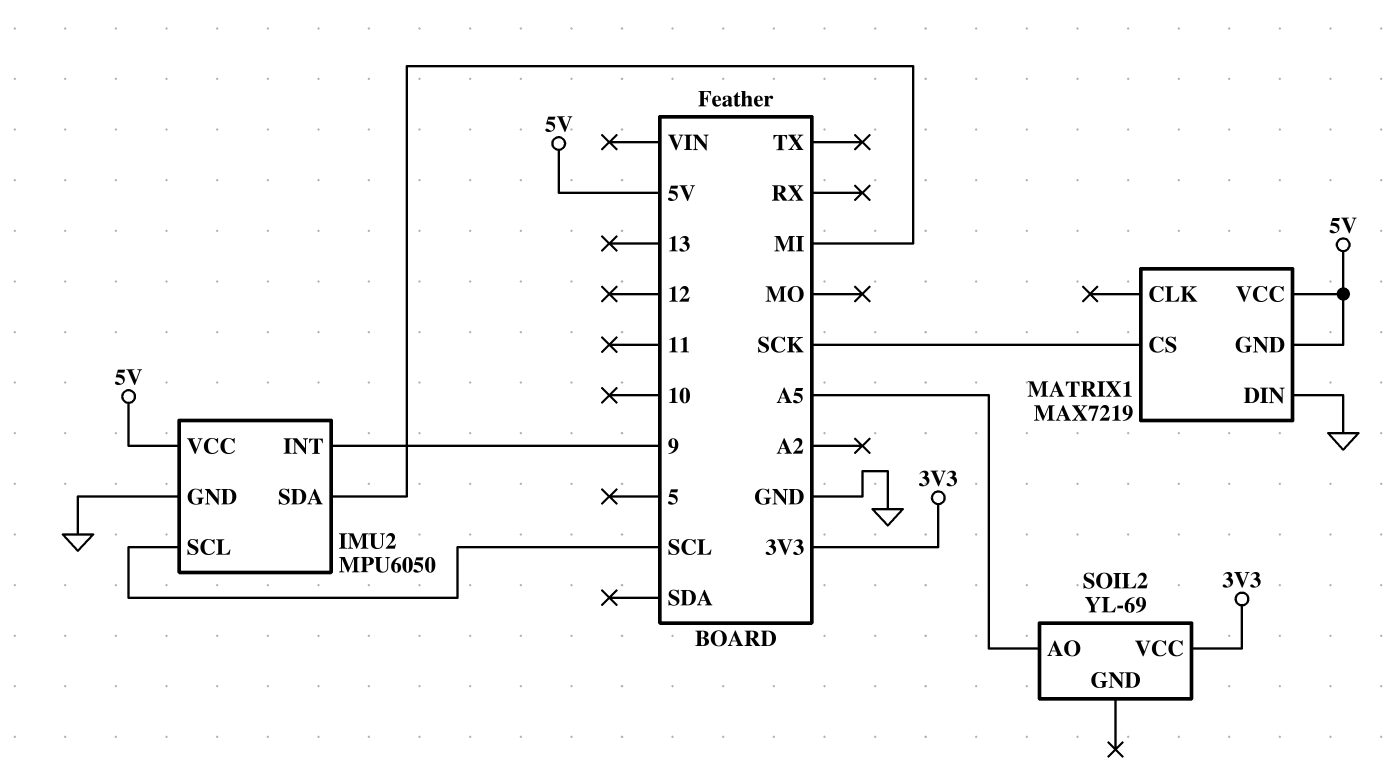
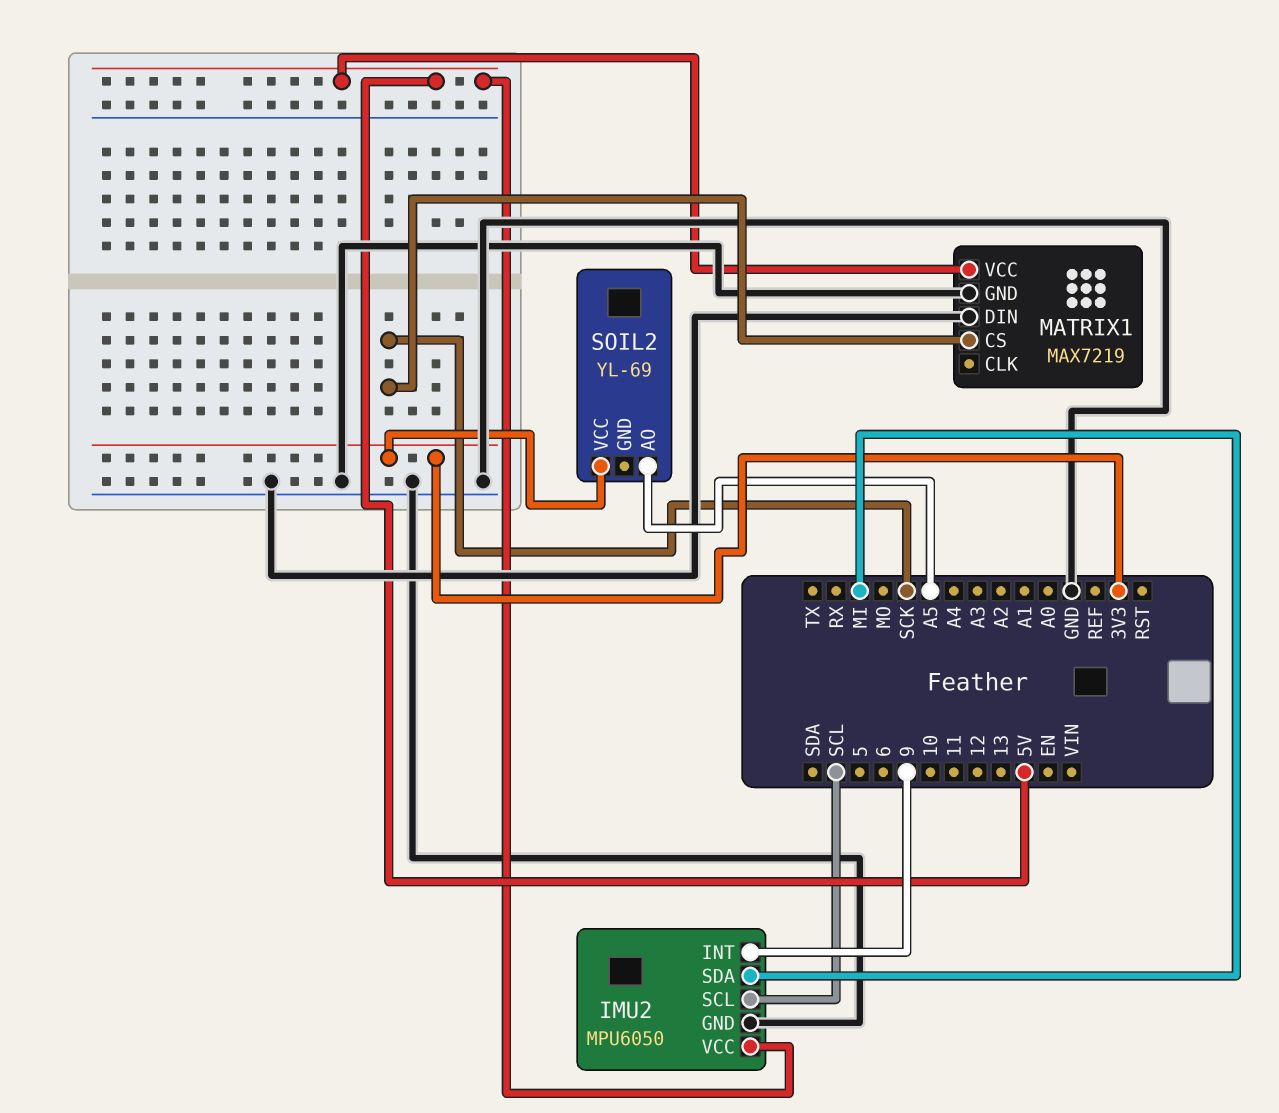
MATRIX1 pin GND: 5V -> GND

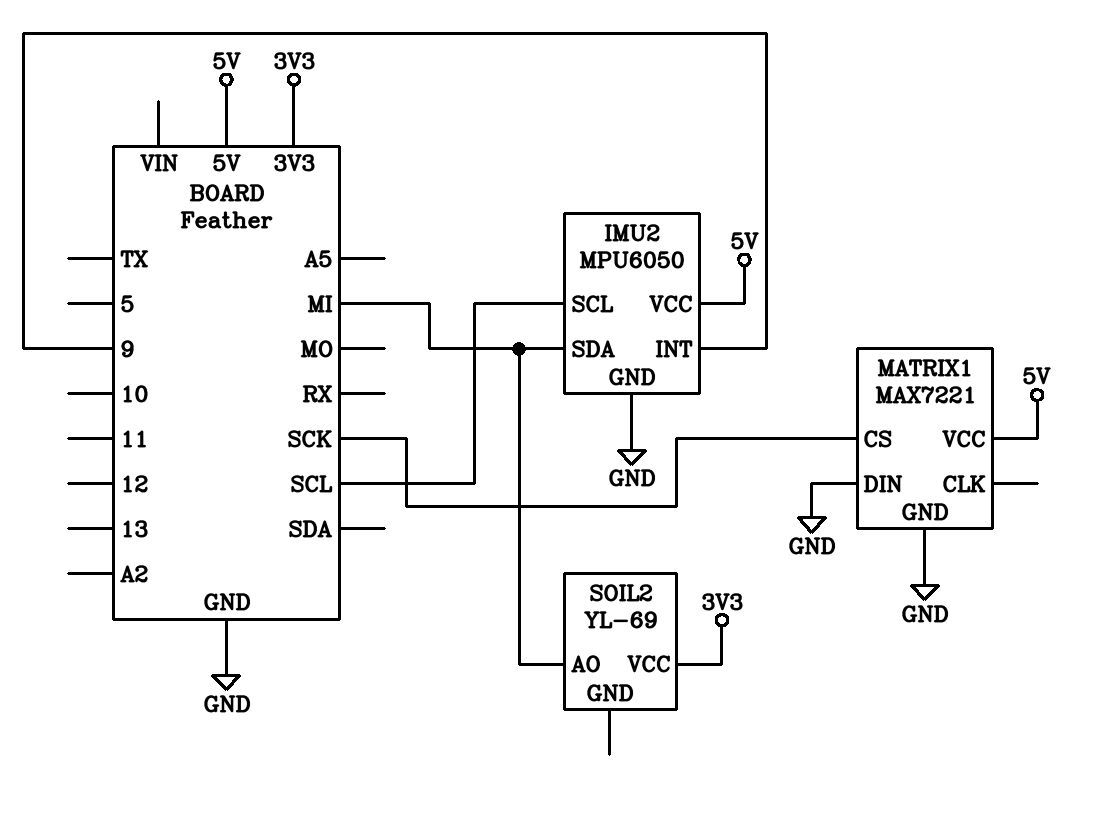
MATRIX1: MAX7219 -> MAX7221
SOIL2 pin AO: A5 -> MI

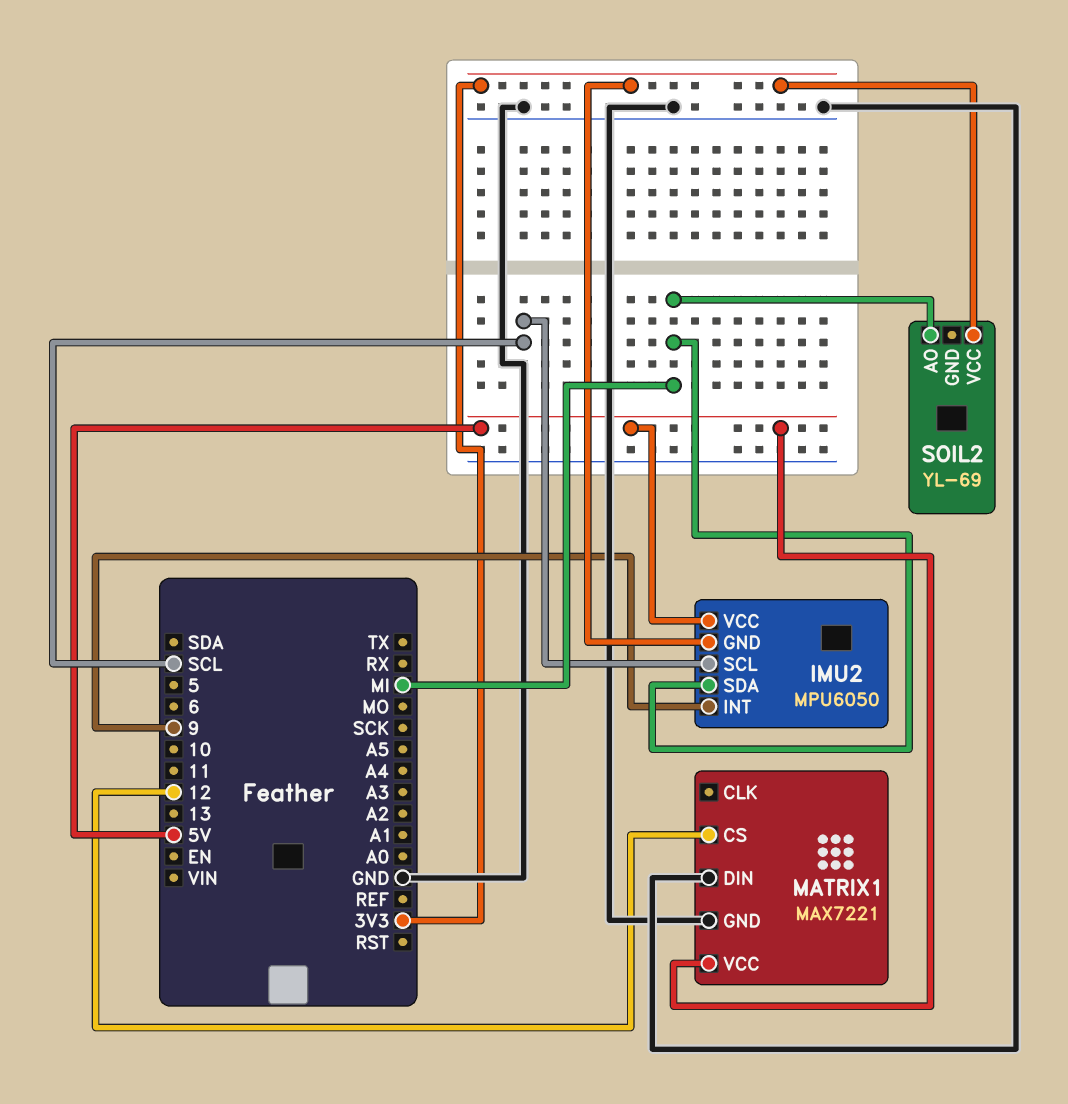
IMU2 pin GND: GND -> 3V3
MATRIX1 pin CS: SCK -> 12

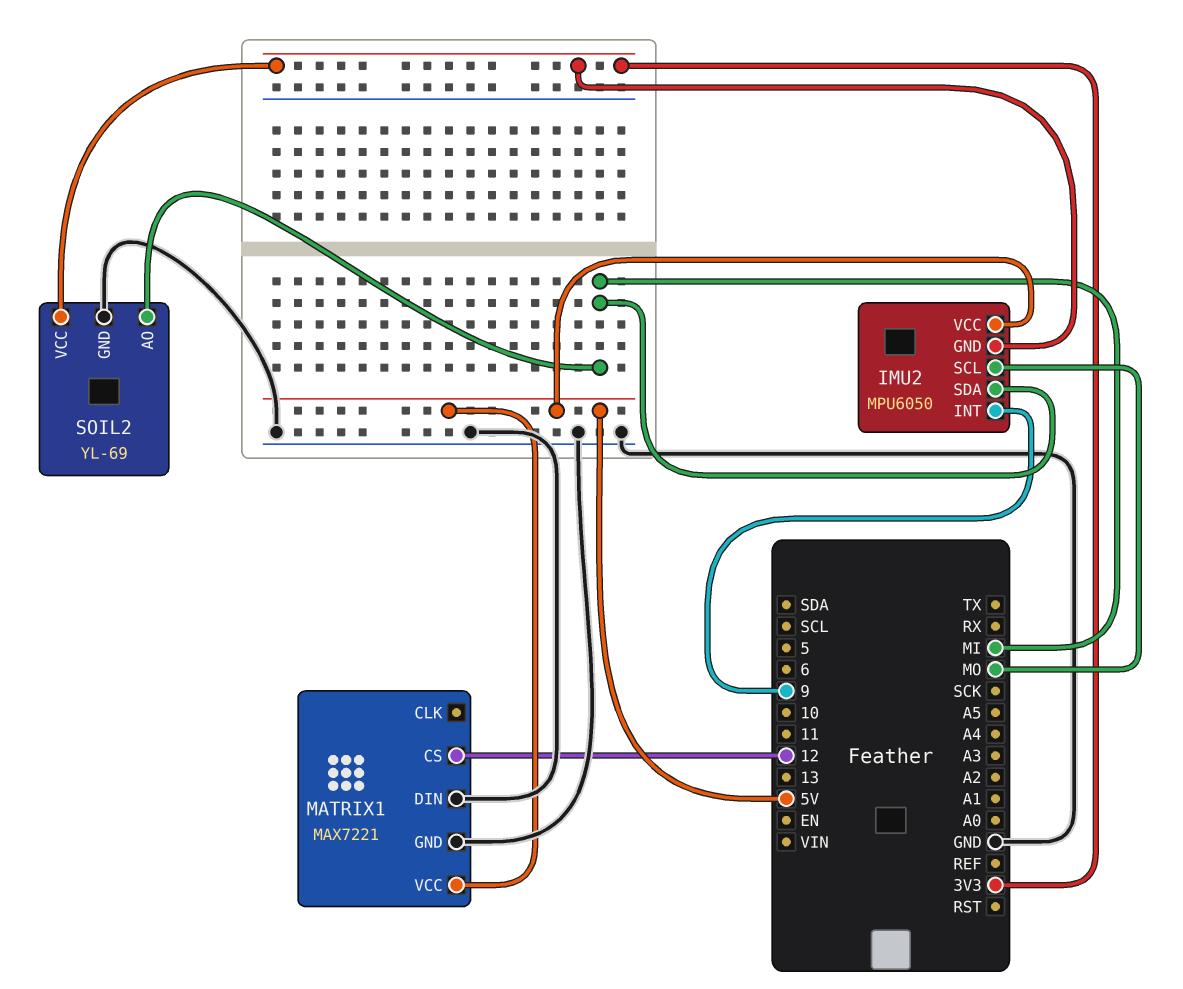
IMU2 pin SCL: SCL -> MO
SOIL2 pin GND: none -> GND

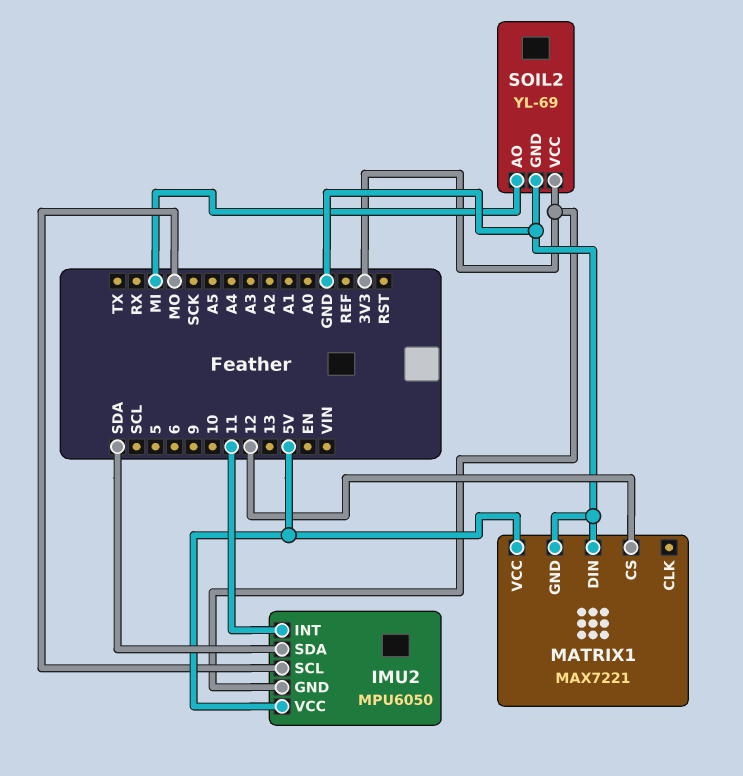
IMU2 pin INT: 9 -> 11
IMU2 pin SDA: MI -> SDA

